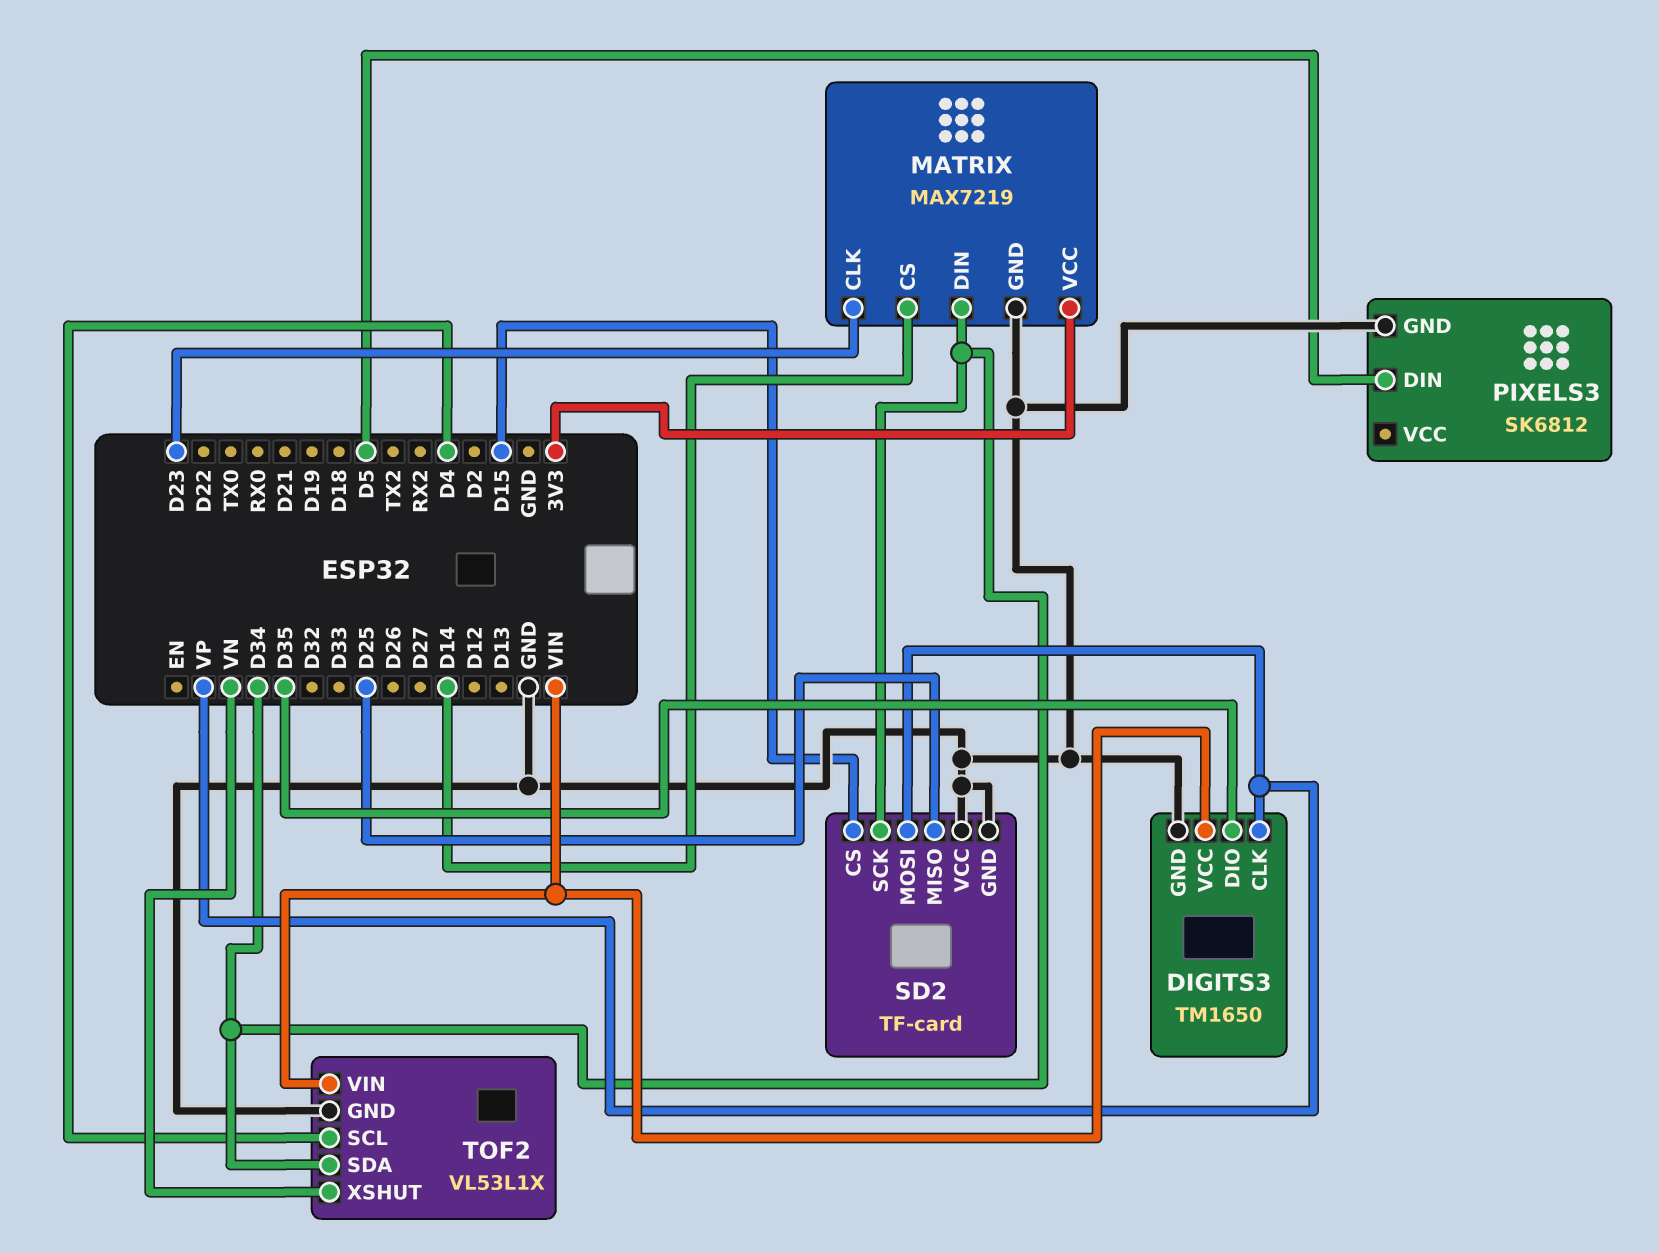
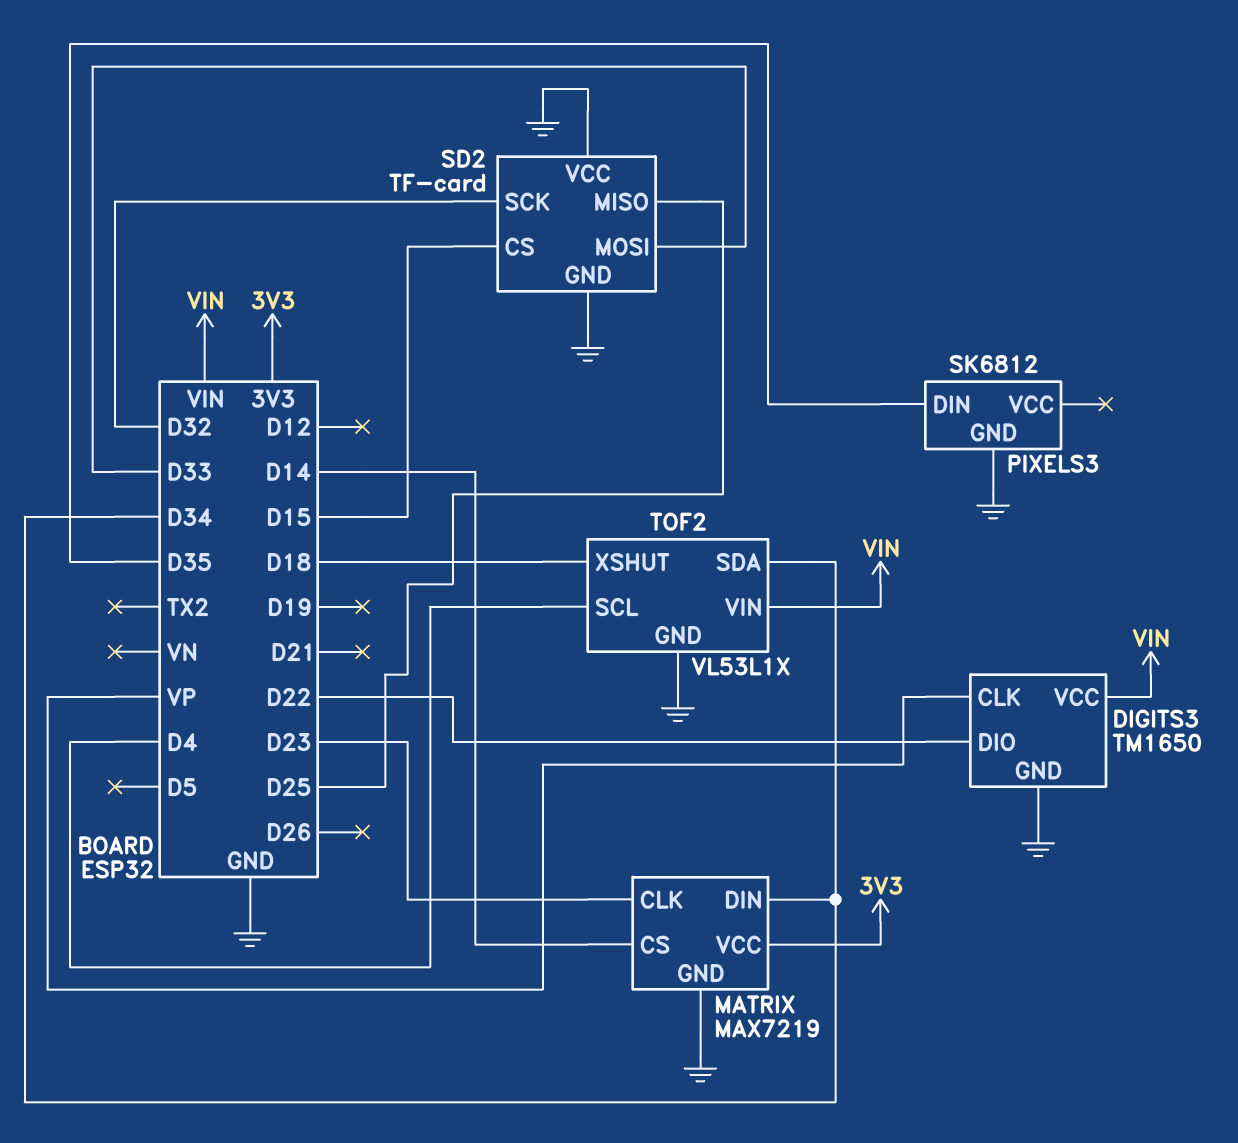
DIGITS3 pin DIO: D35 -> D22
PIXELS3 pin DIN: D5 -> D35
SD2 pin MOSI: VP -> D33
SD2 pin SCK: D34 -> D32
TOF2 pin XSHUT: VN -> D18

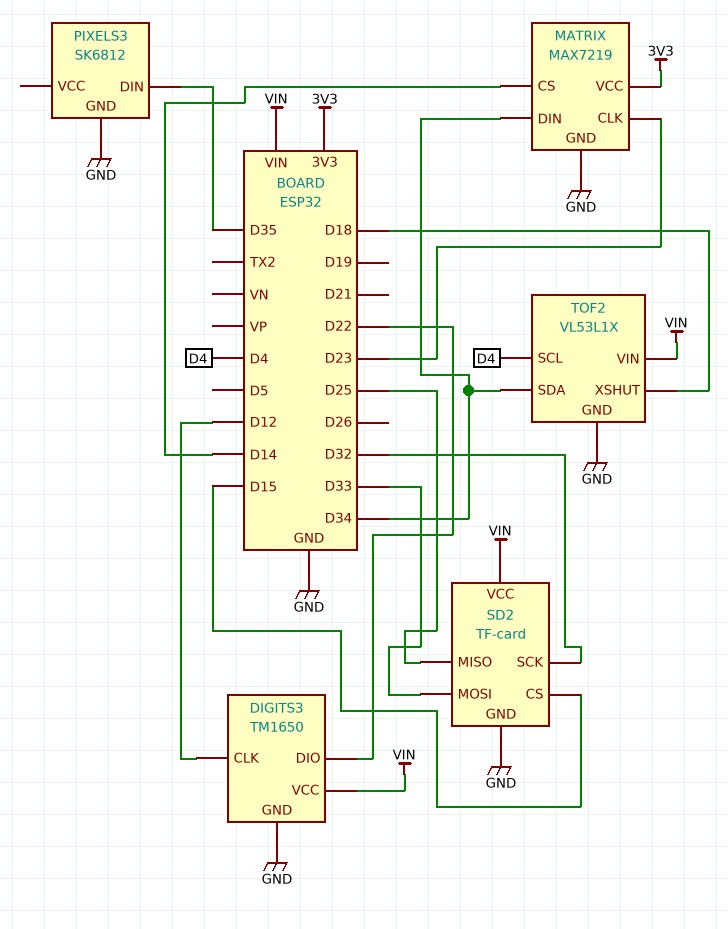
DIGITS3 pin CLK: VP -> D12
SD2 pin VCC: GND -> VIN

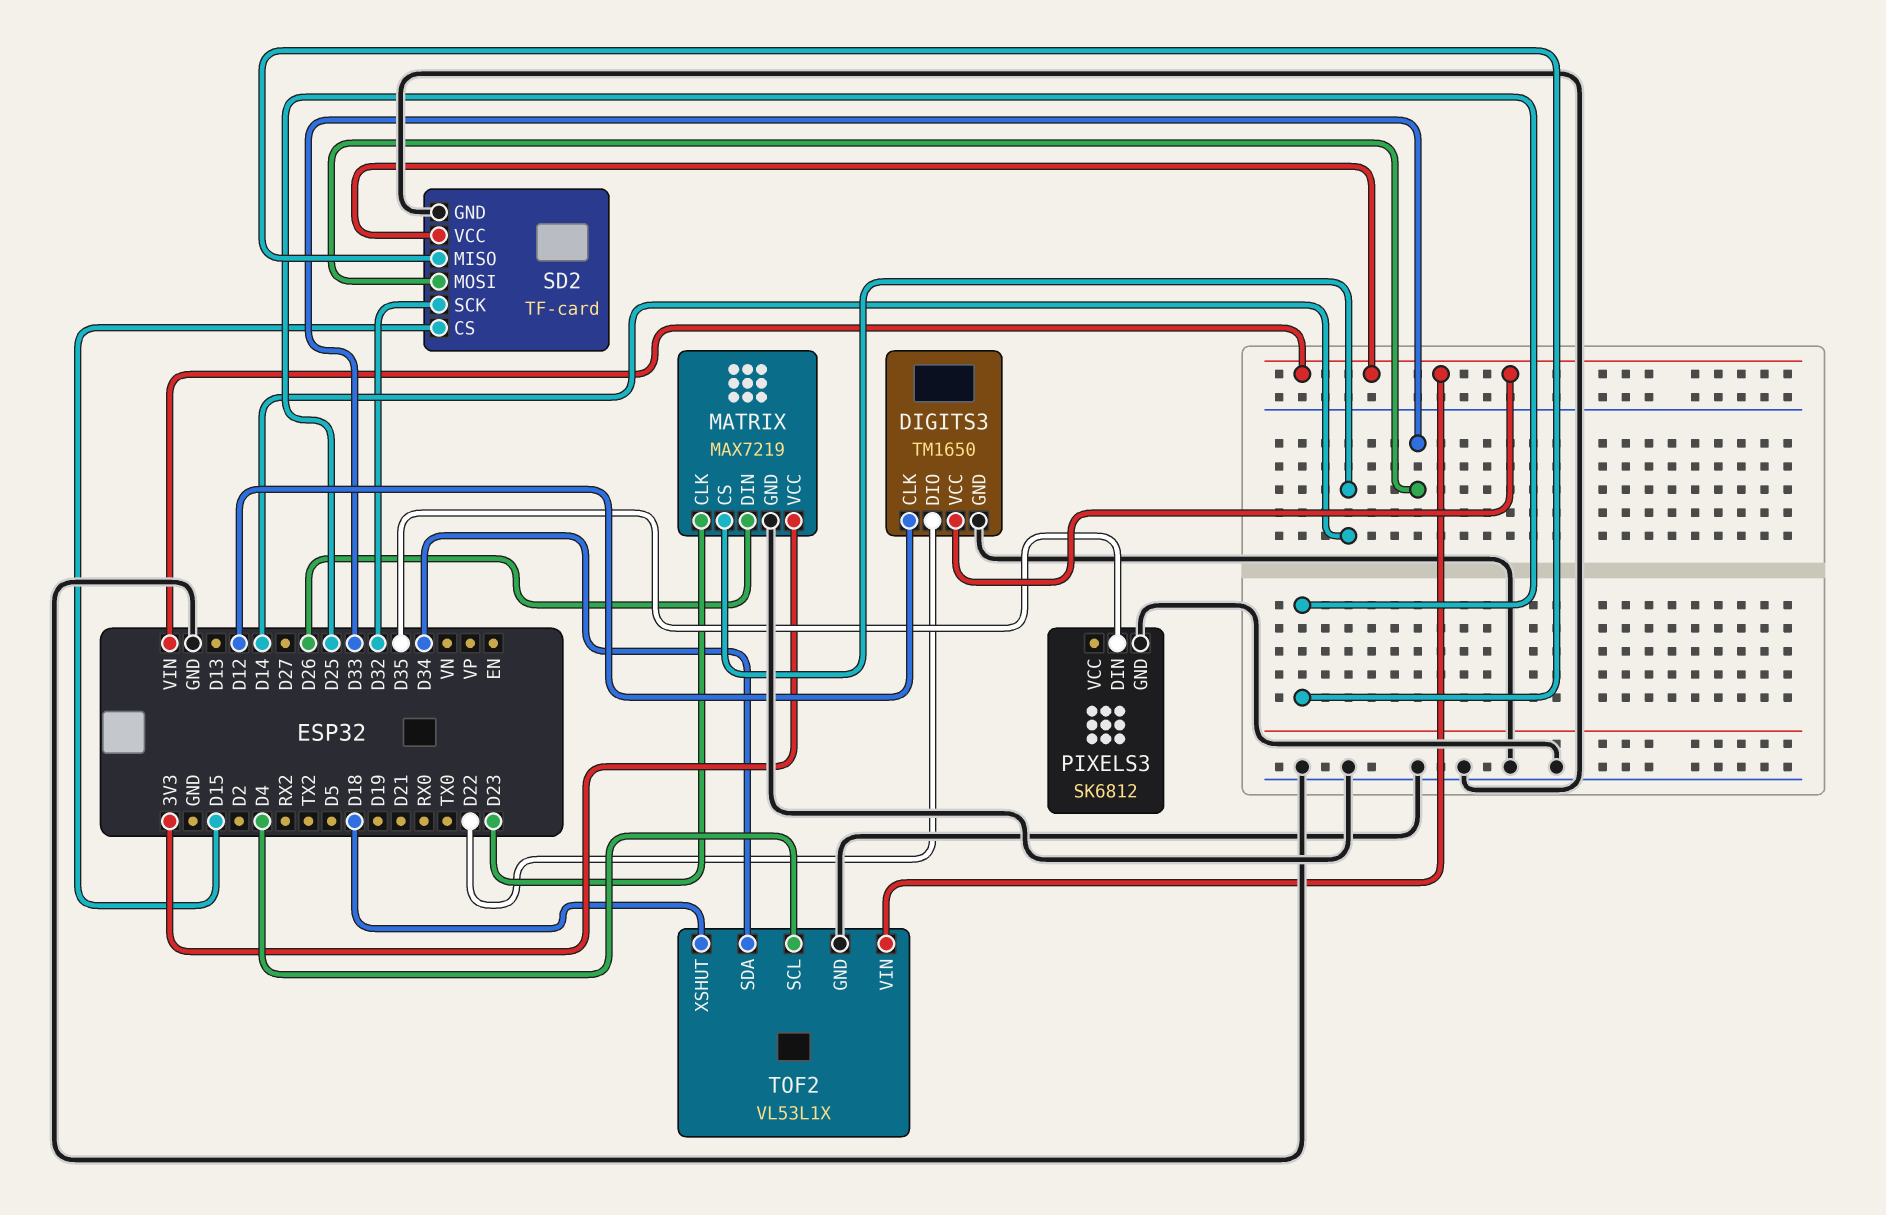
MATRIX pin DIN: D34 -> D26

